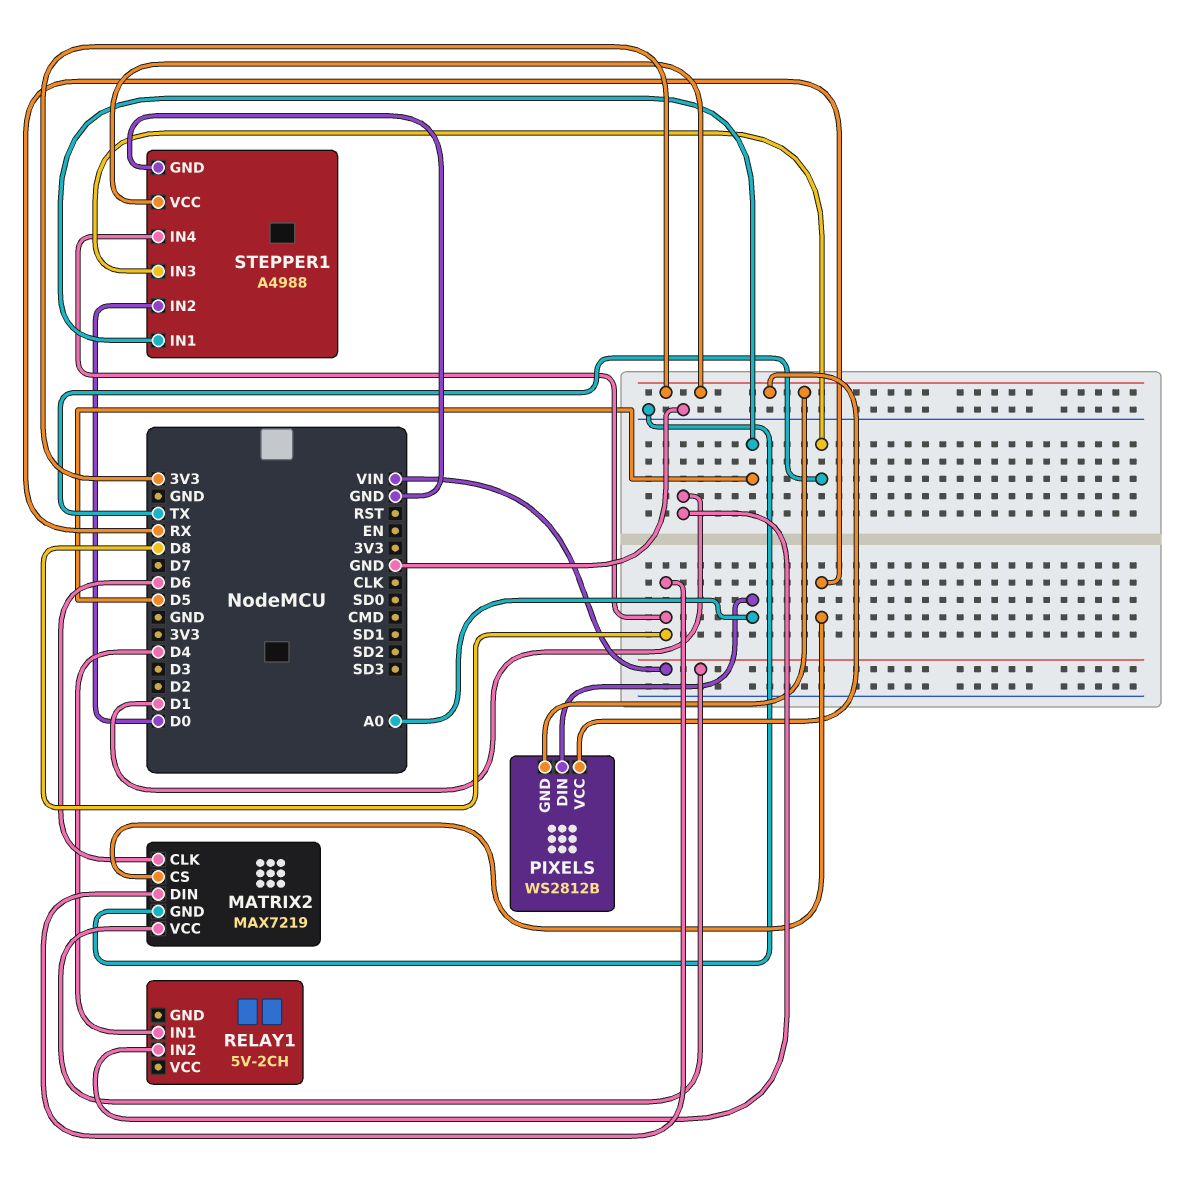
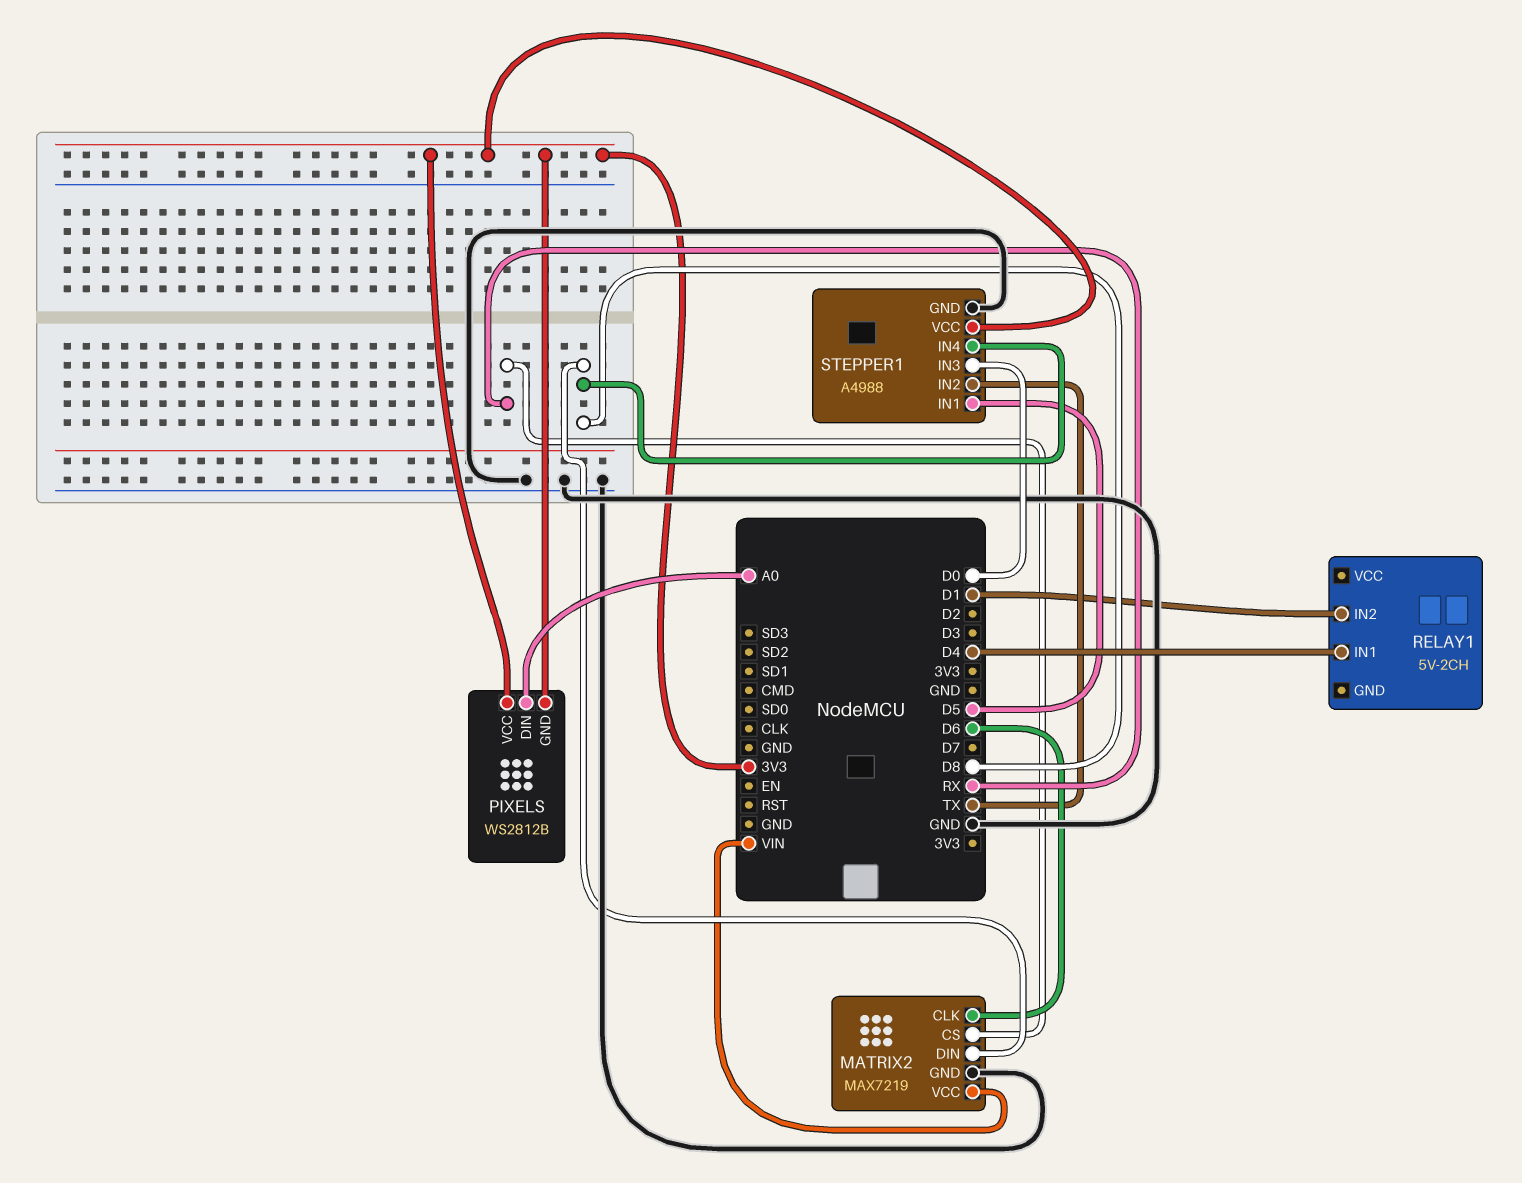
STEPPER1 pin IN2: D0 -> TX
STEPPER1 pin IN3: TX -> D0

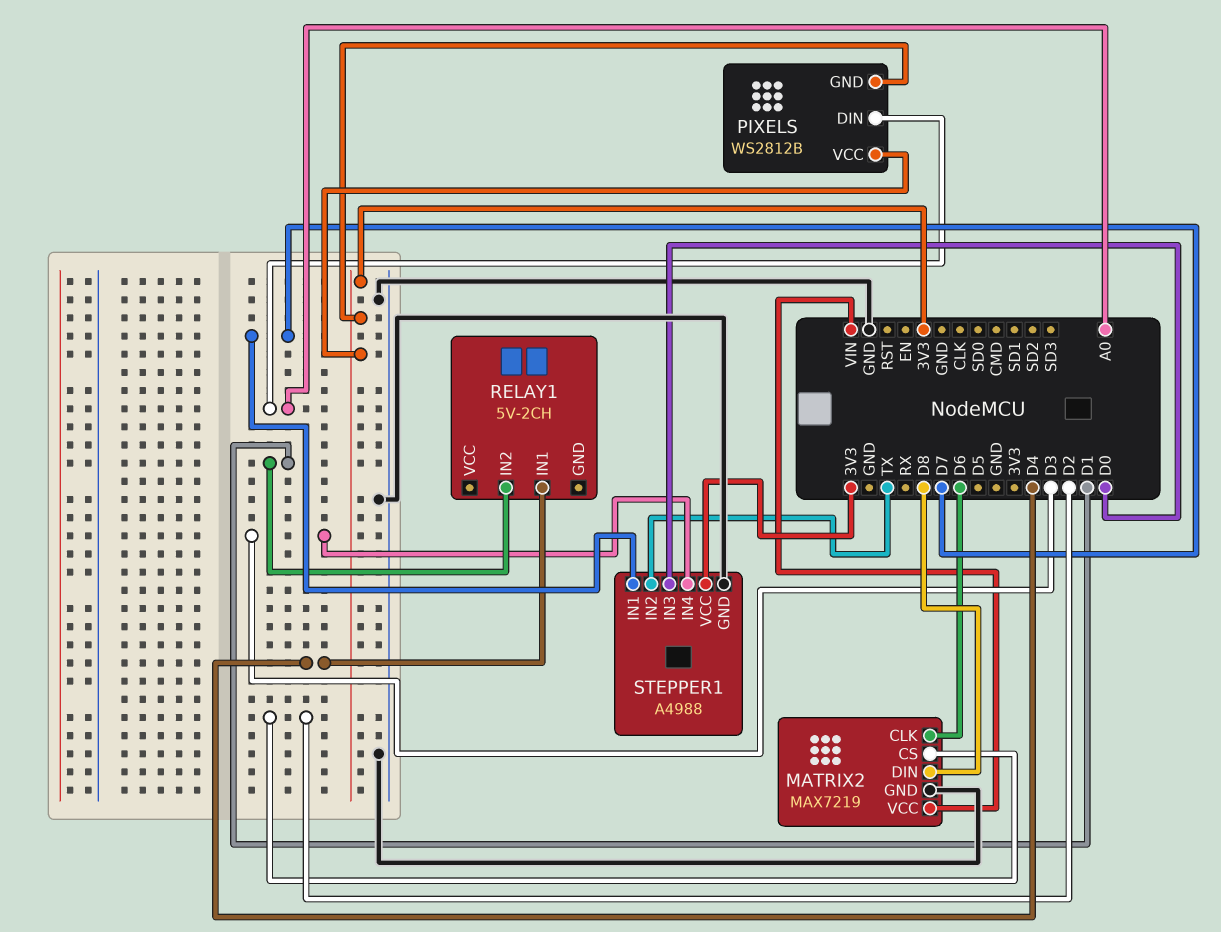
MATRIX2 pin CS: RX -> D2
STEPPER1 pin IN1: D5 -> D7
STEPPER1 pin IN4: D8 -> D3

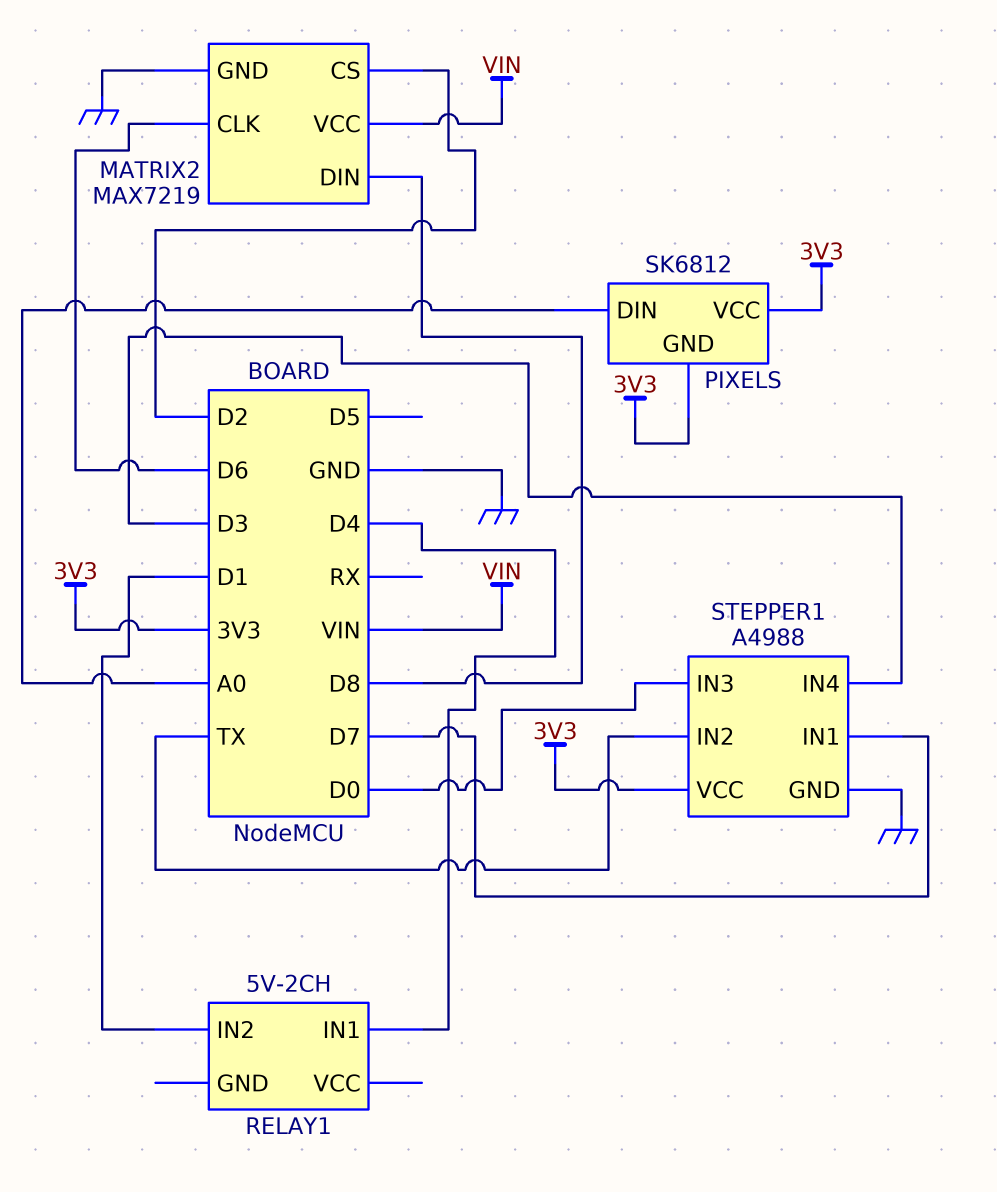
PIXELS: WS2812B -> SK6812

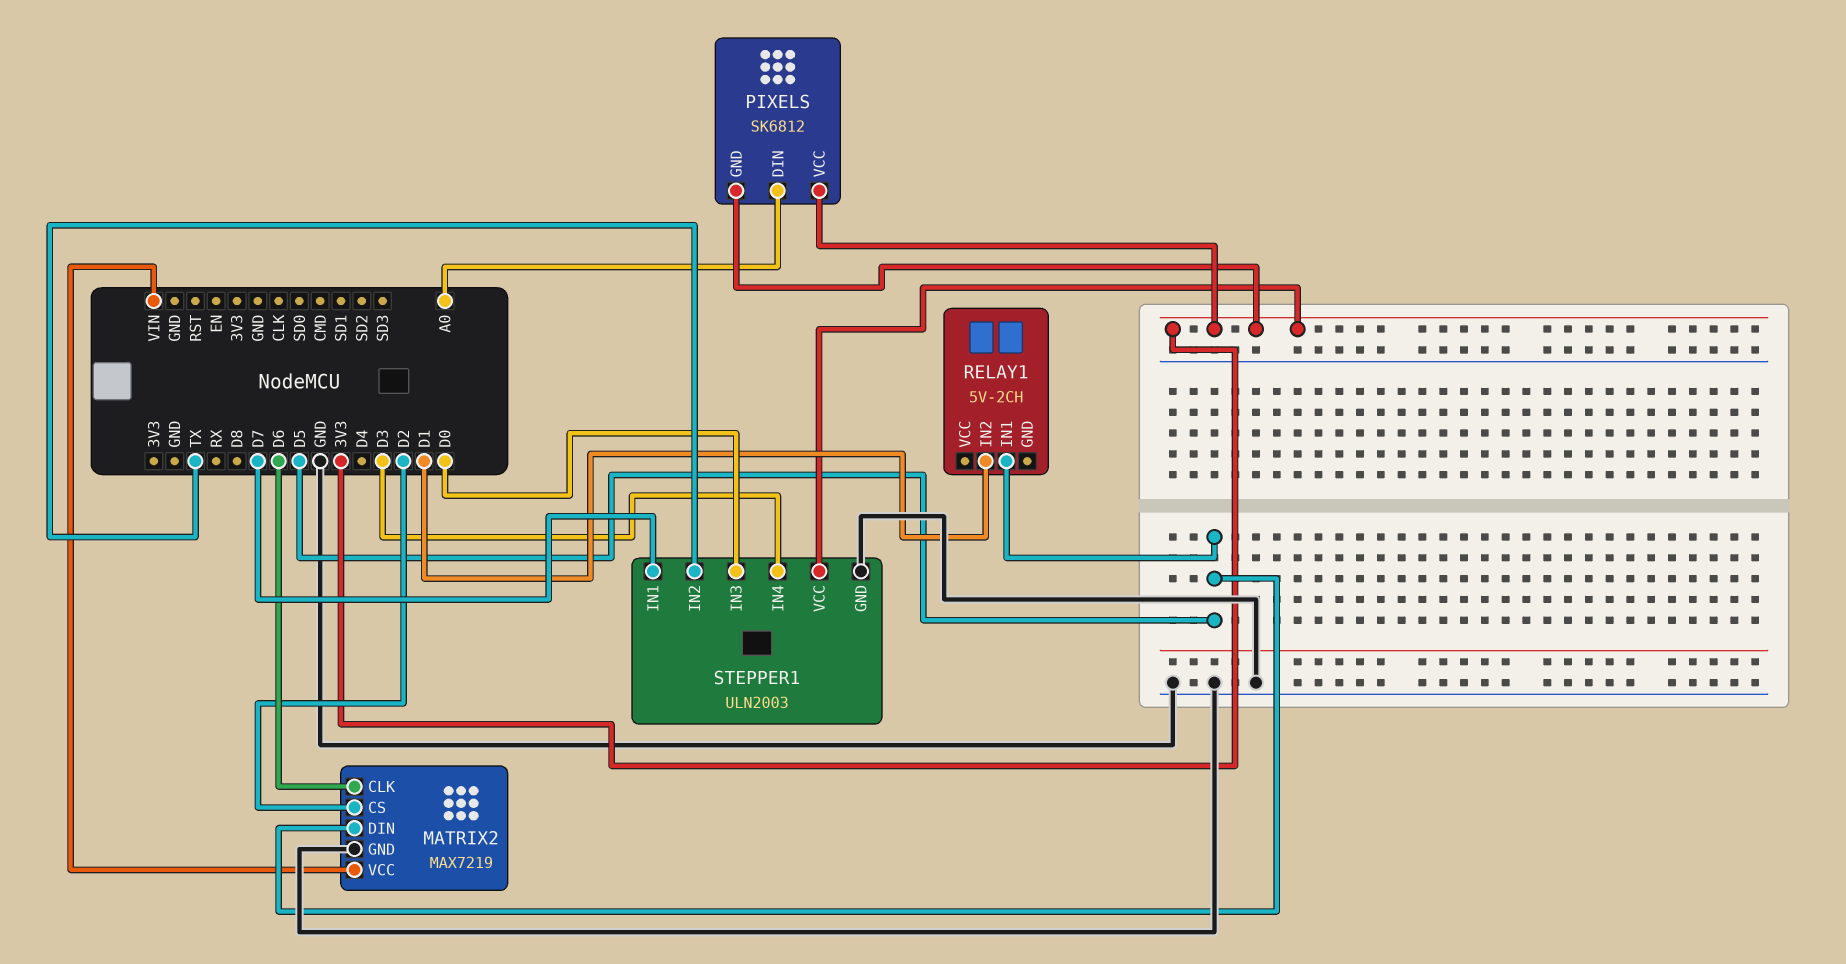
MATRIX2 pin DIN: D8 -> D5
RELAY1 pin IN1: D4 -> D5
STEPPER1: A4988 -> ULN2003

